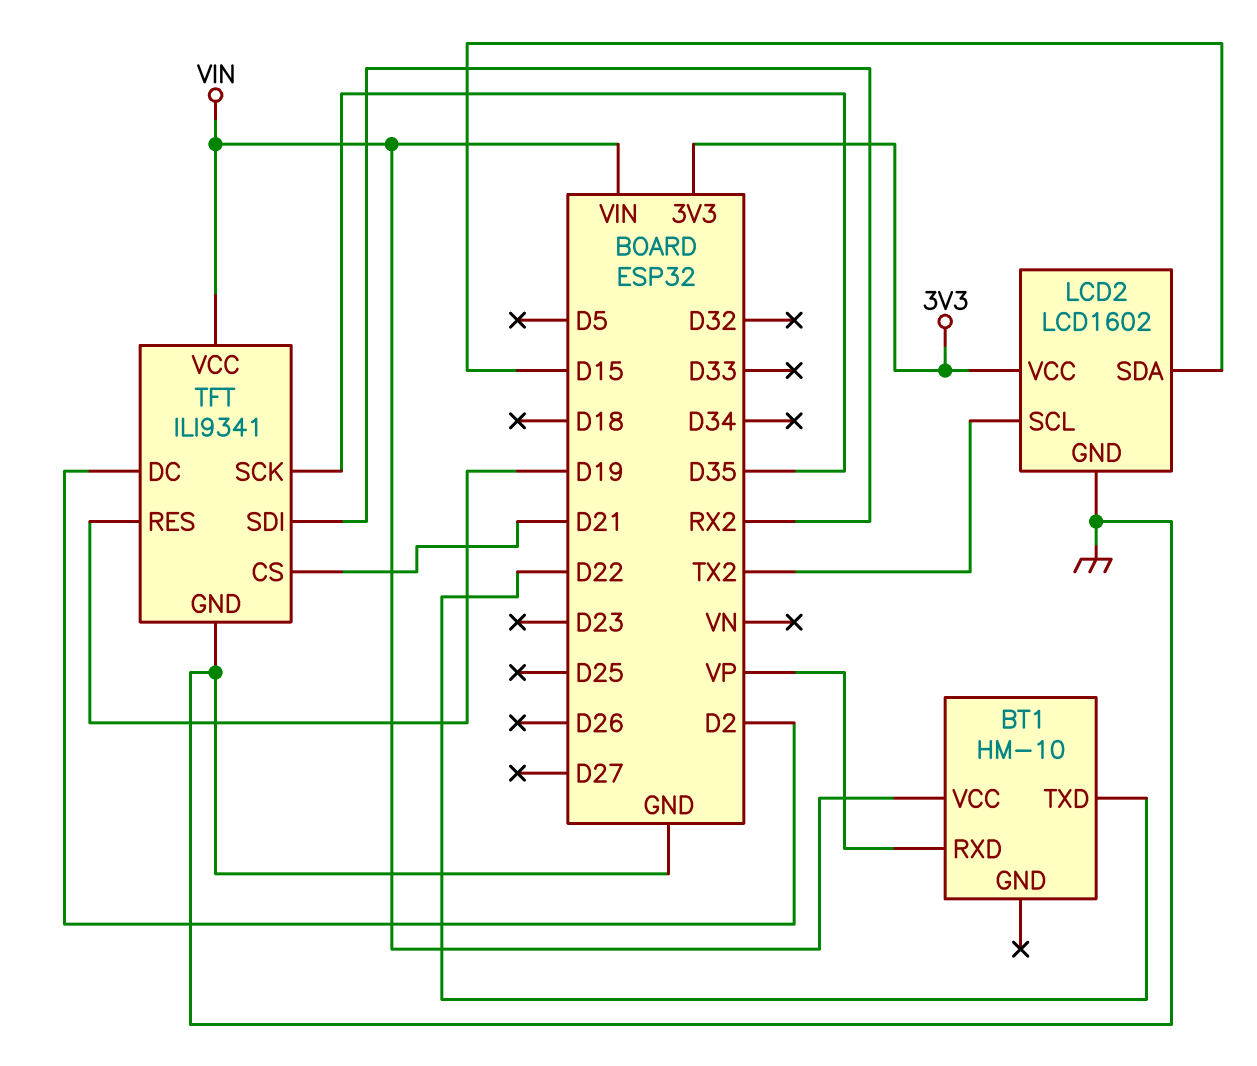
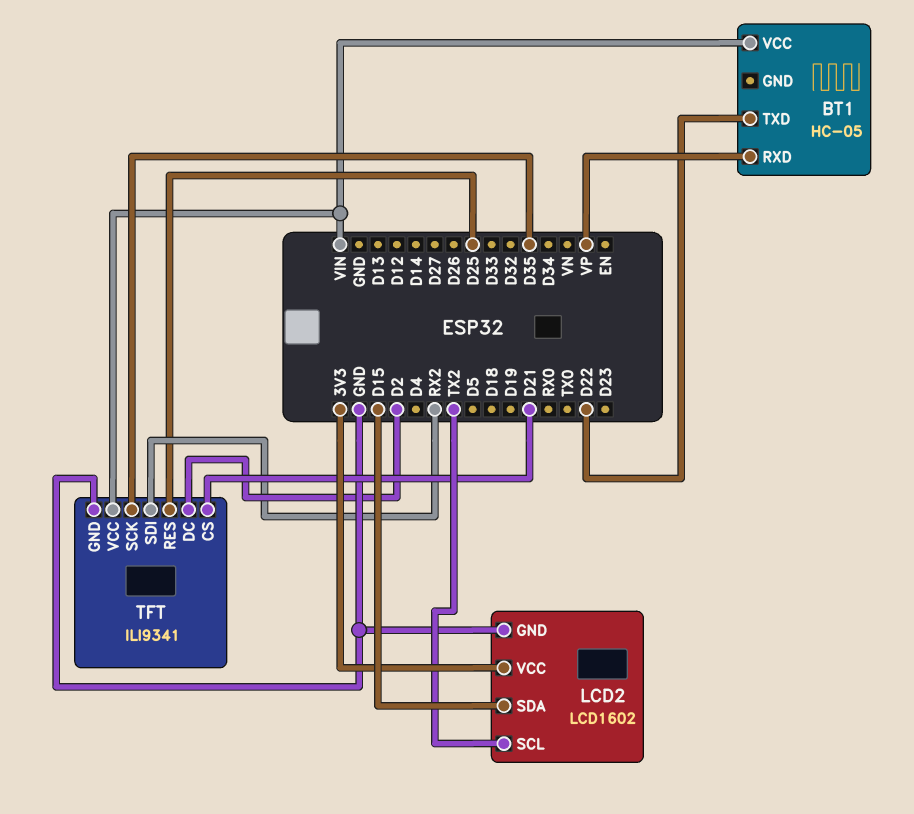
BT1: HM-10 -> HC-05
TFT pin RES: D19 -> D25

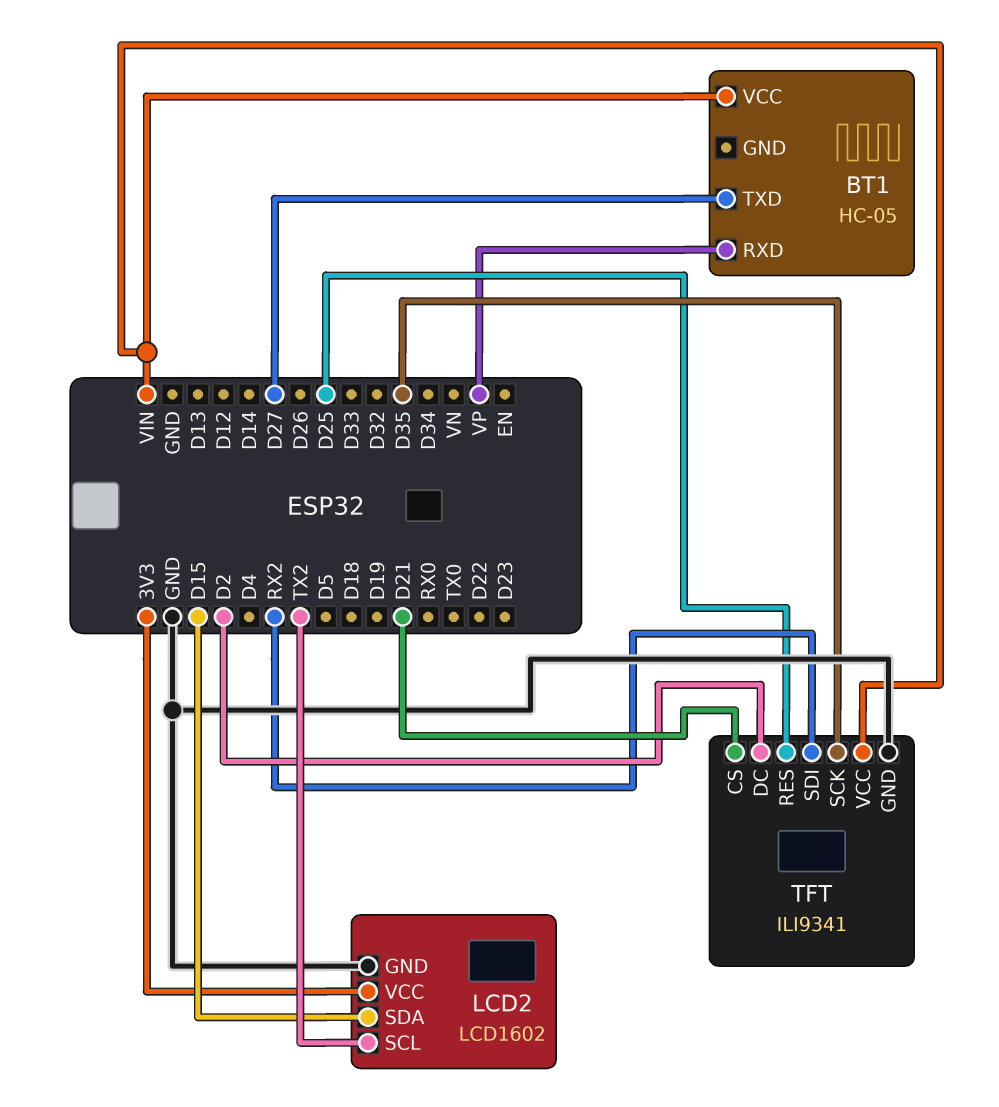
BT1 pin TXD: D22 -> D27

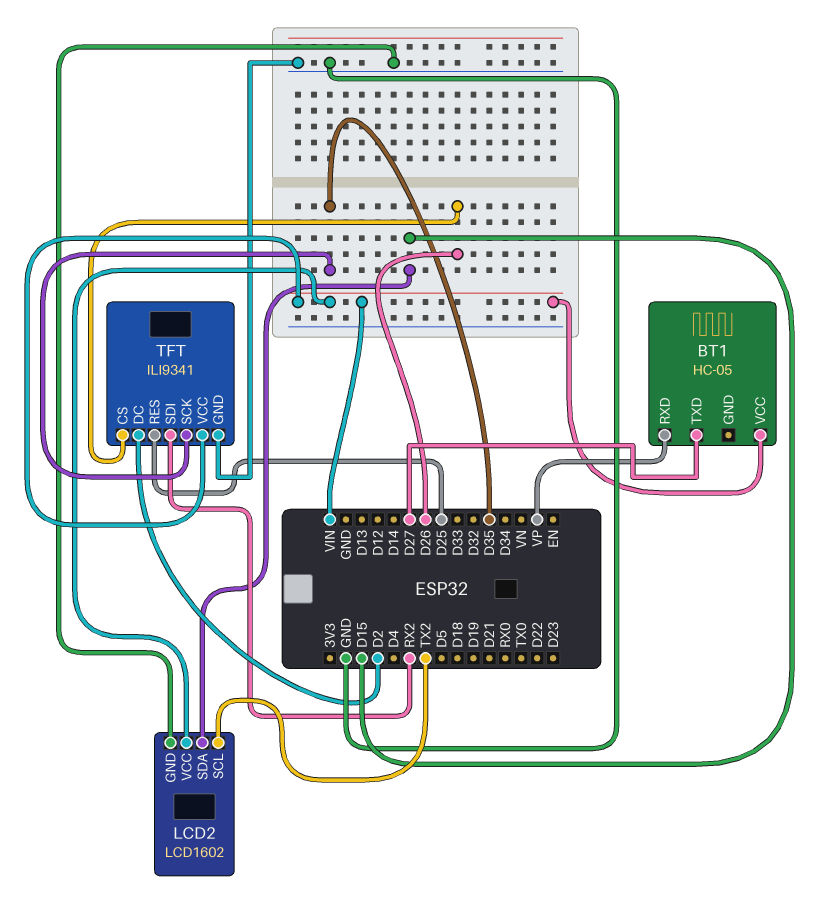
LCD2 pin VCC: 3V3 -> VIN
TFT pin CS: D21 -> D26

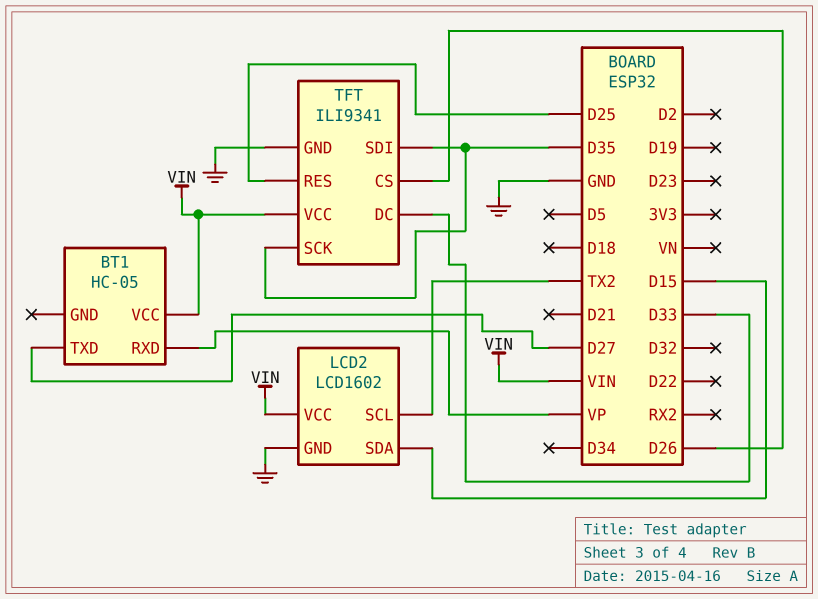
TFT pin DC: D2 -> D33
TFT pin SDI: RX2 -> D35

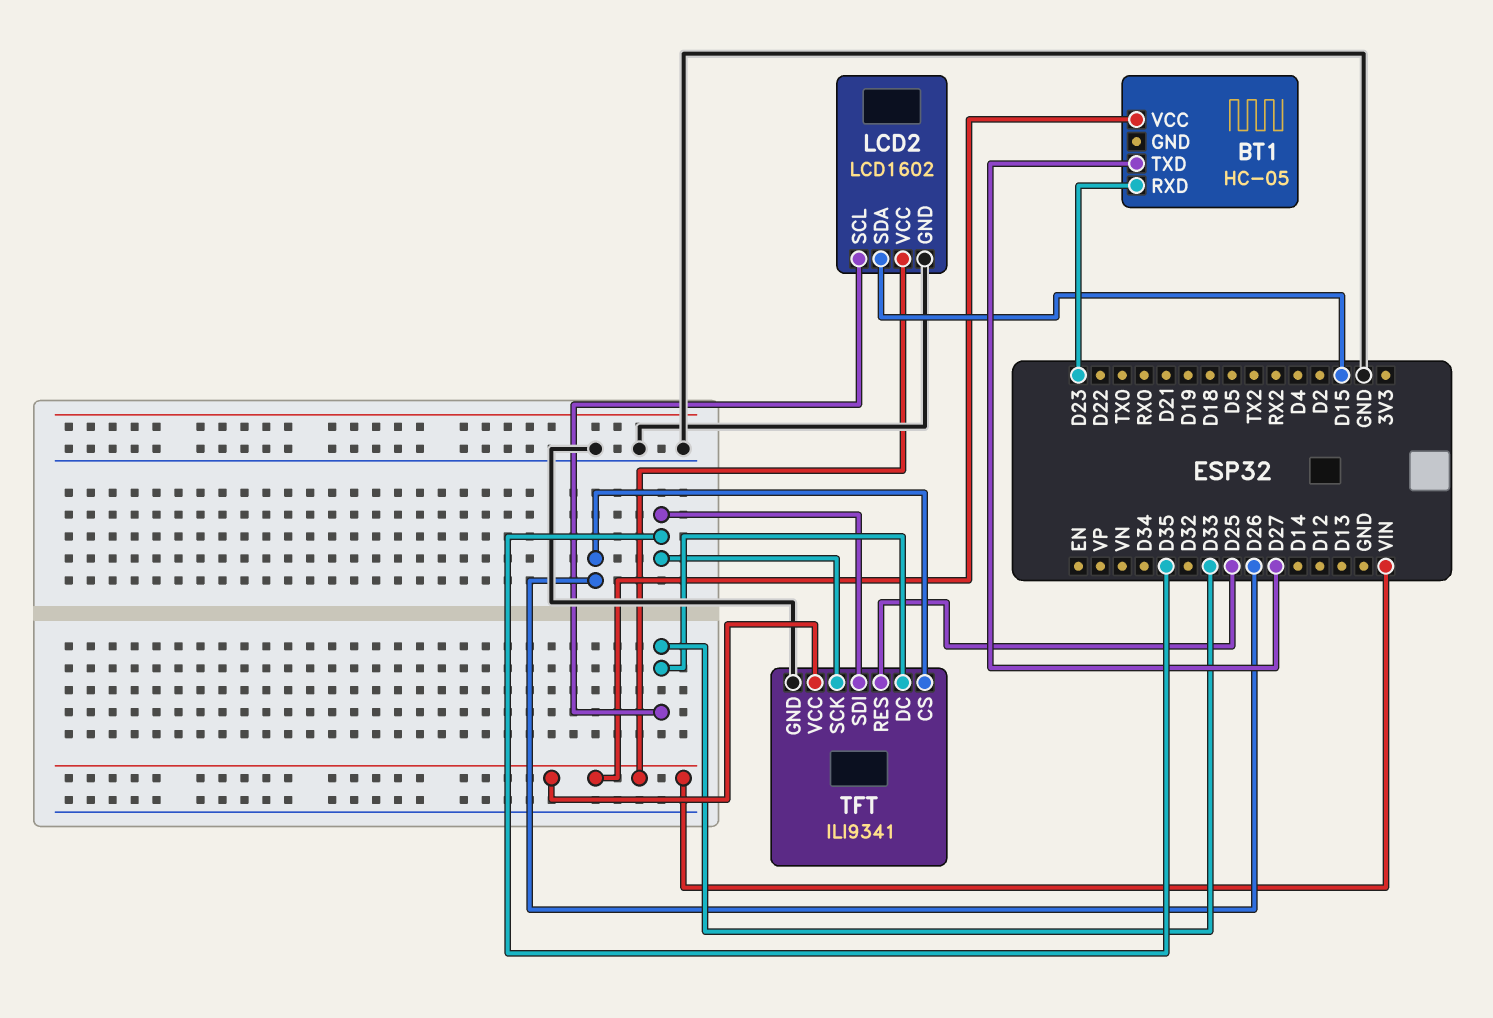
BT1 pin RXD: VP -> D23
LCD2 pin SCL: TX2 -> D33

